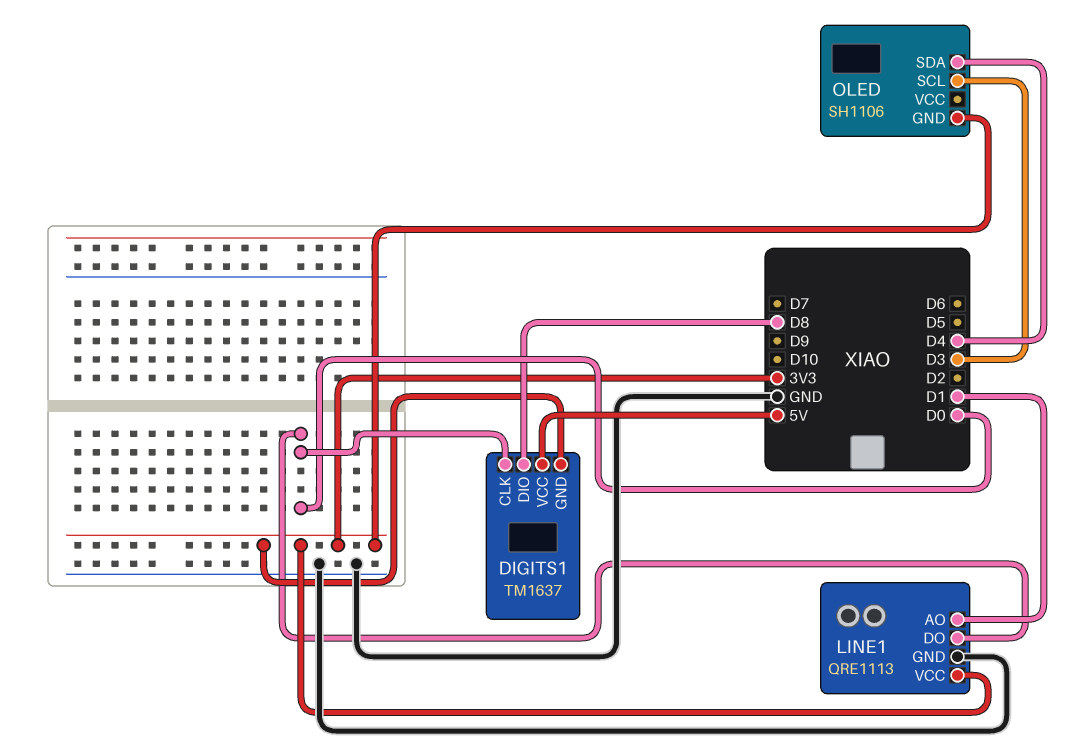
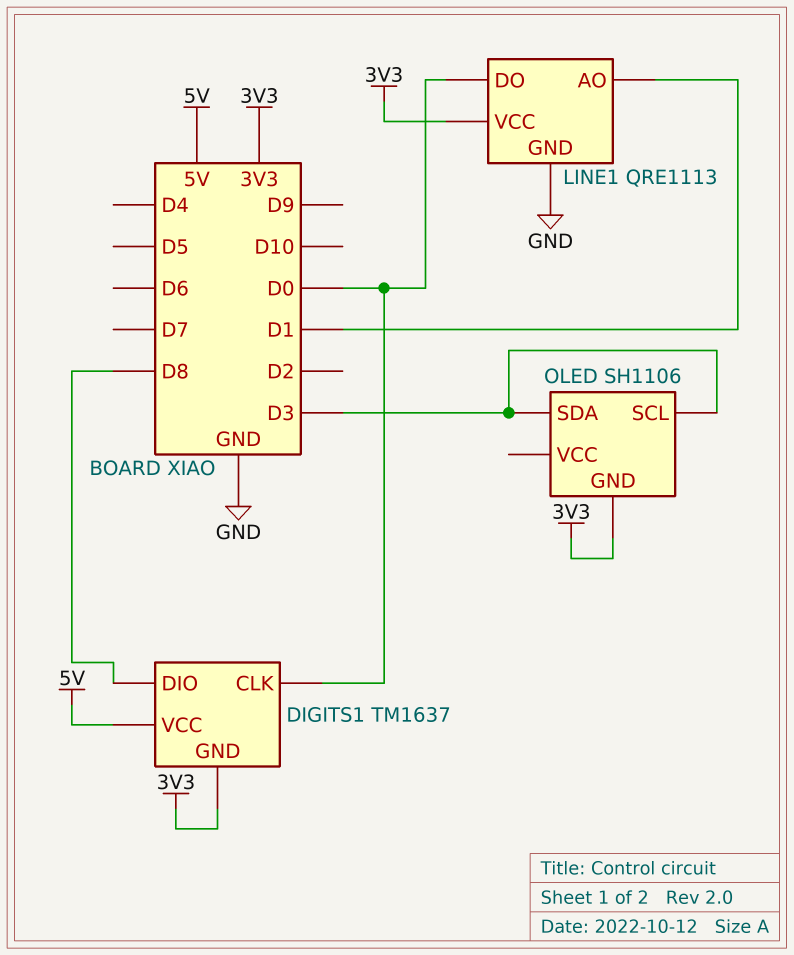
OLED pin SDA: D4 -> D3

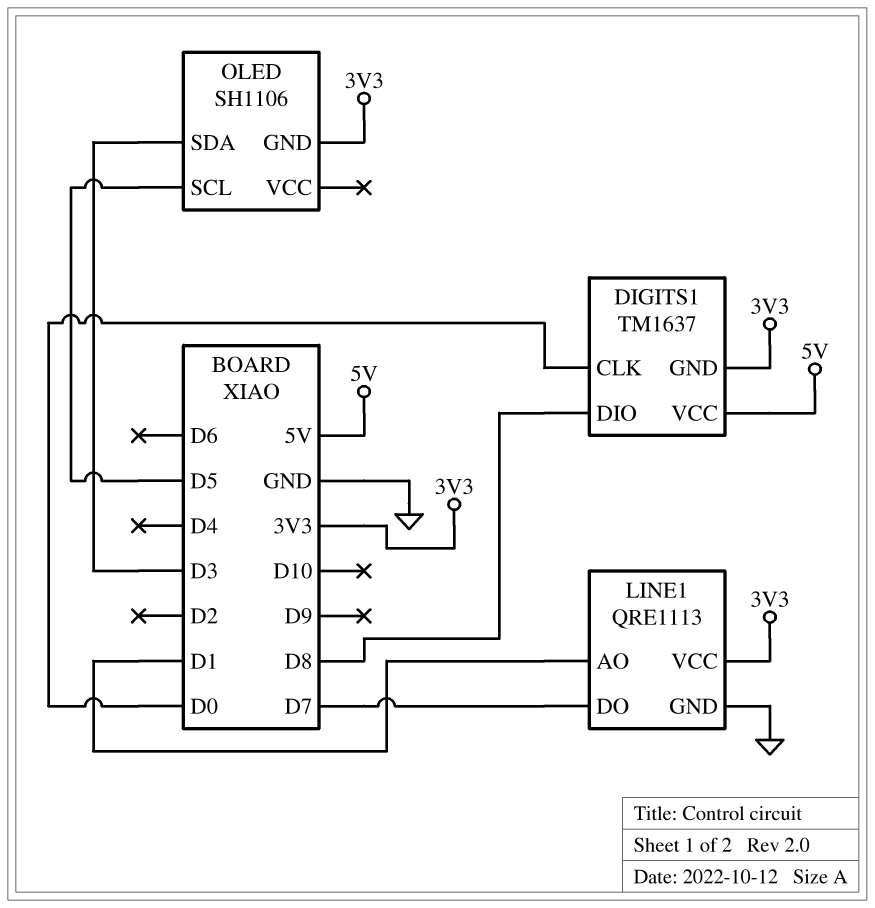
LINE1 pin DO: D0 -> D7
OLED pin SCL: D3 -> D5

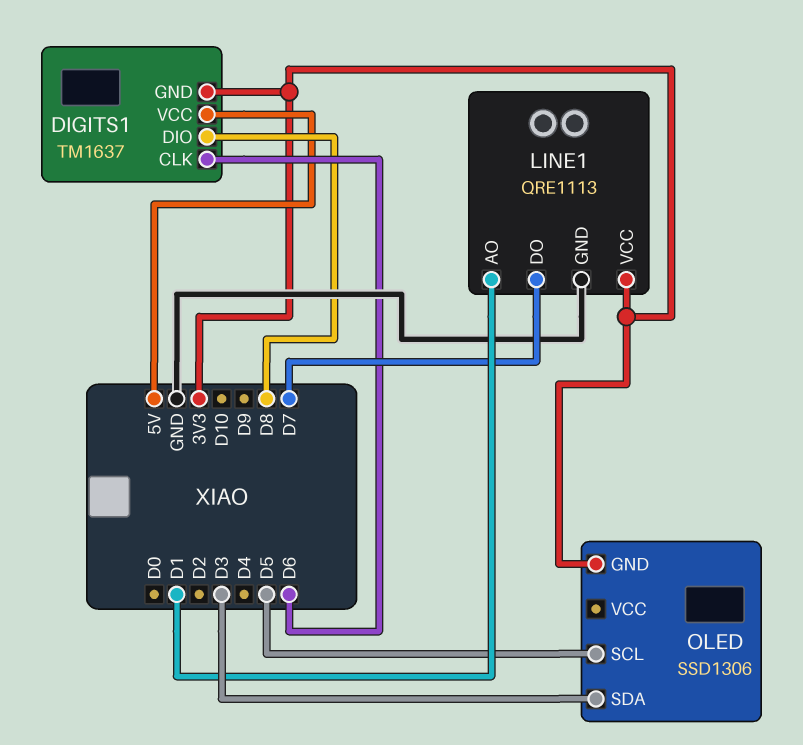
DIGITS1 pin CLK: D0 -> D6
OLED: SH1106 -> SSD1306

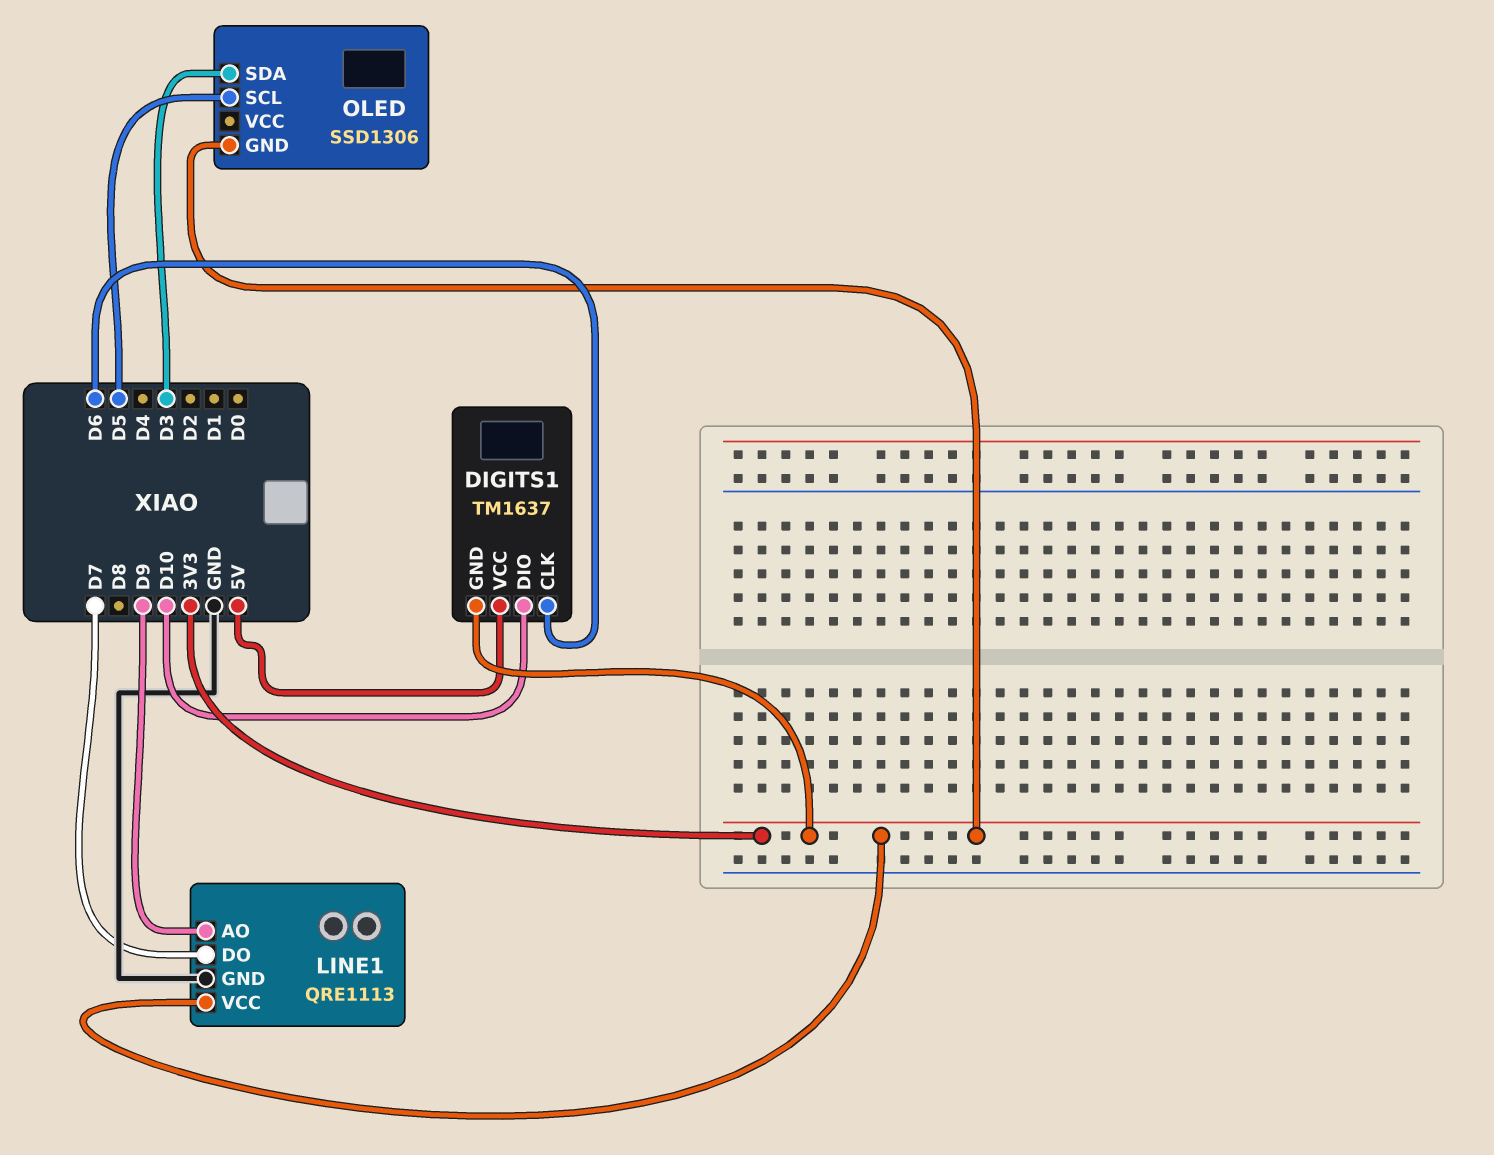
DIGITS1 pin DIO: D8 -> D10
LINE1 pin AO: D1 -> D9

